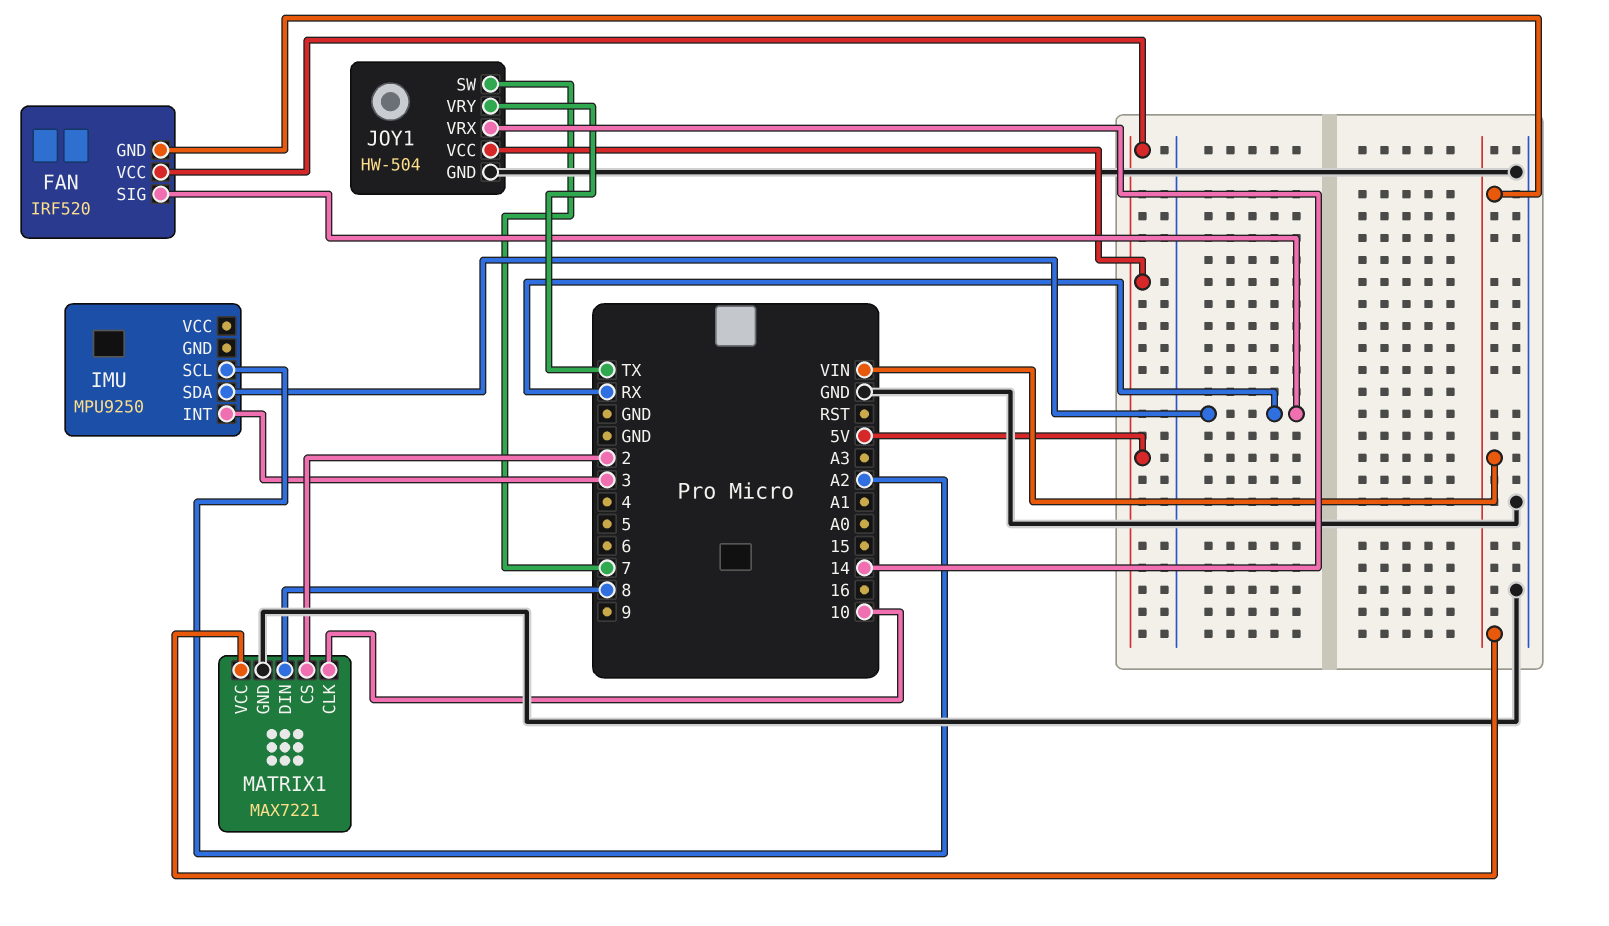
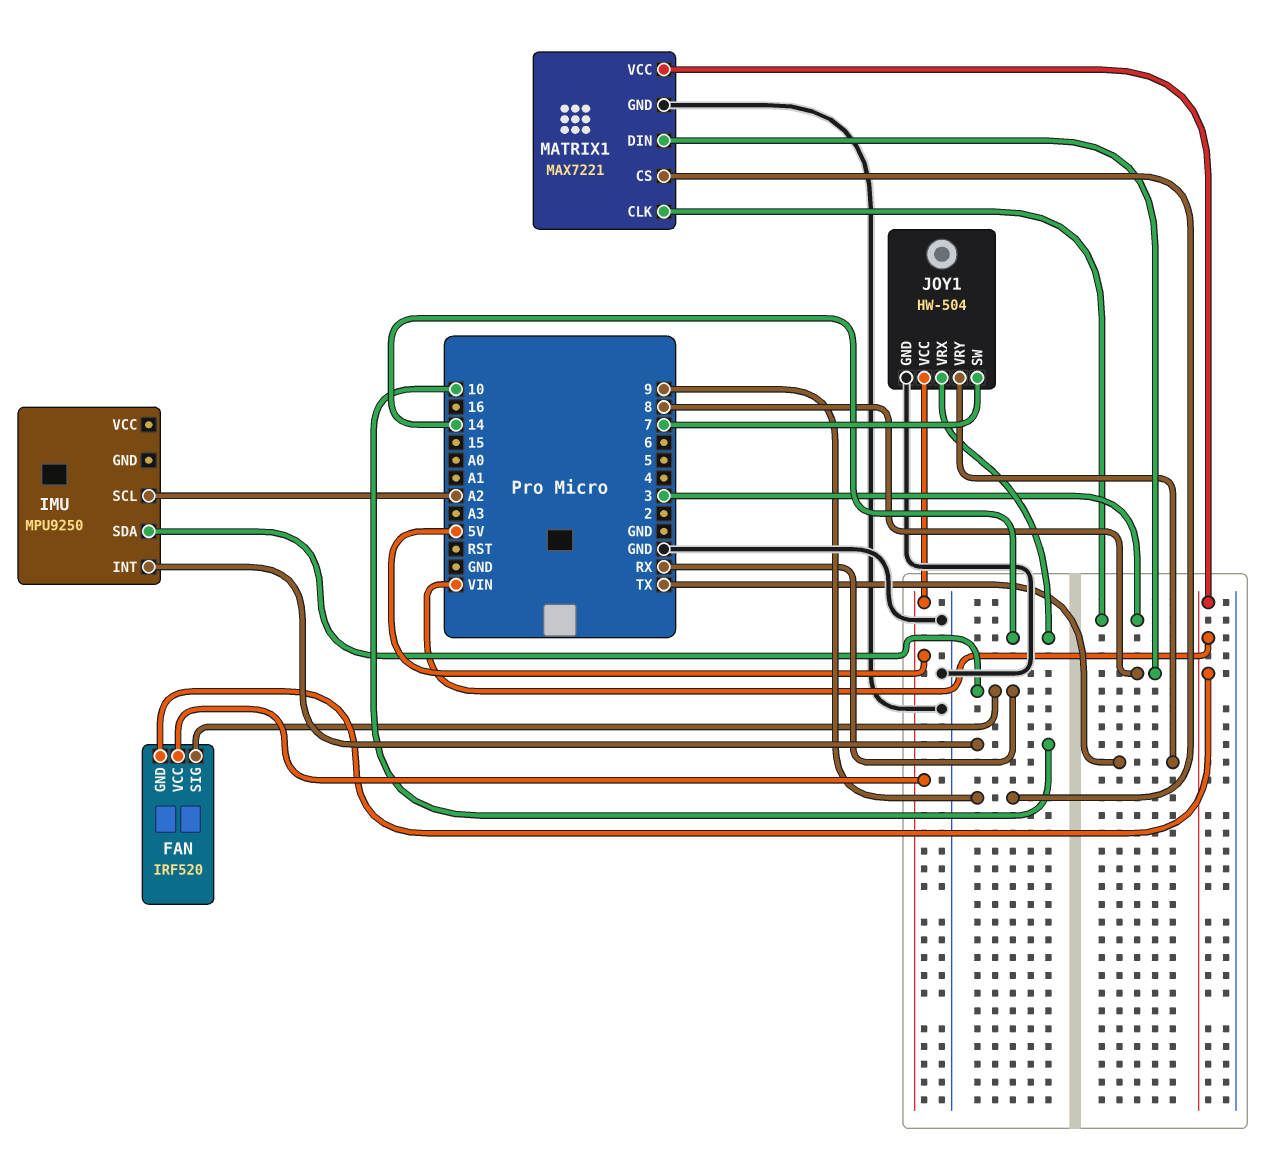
IMU pin INT: 3 -> 10
MATRIX1 pin CLK: 10 -> 3
MATRIX1 pin CS: 2 -> 9

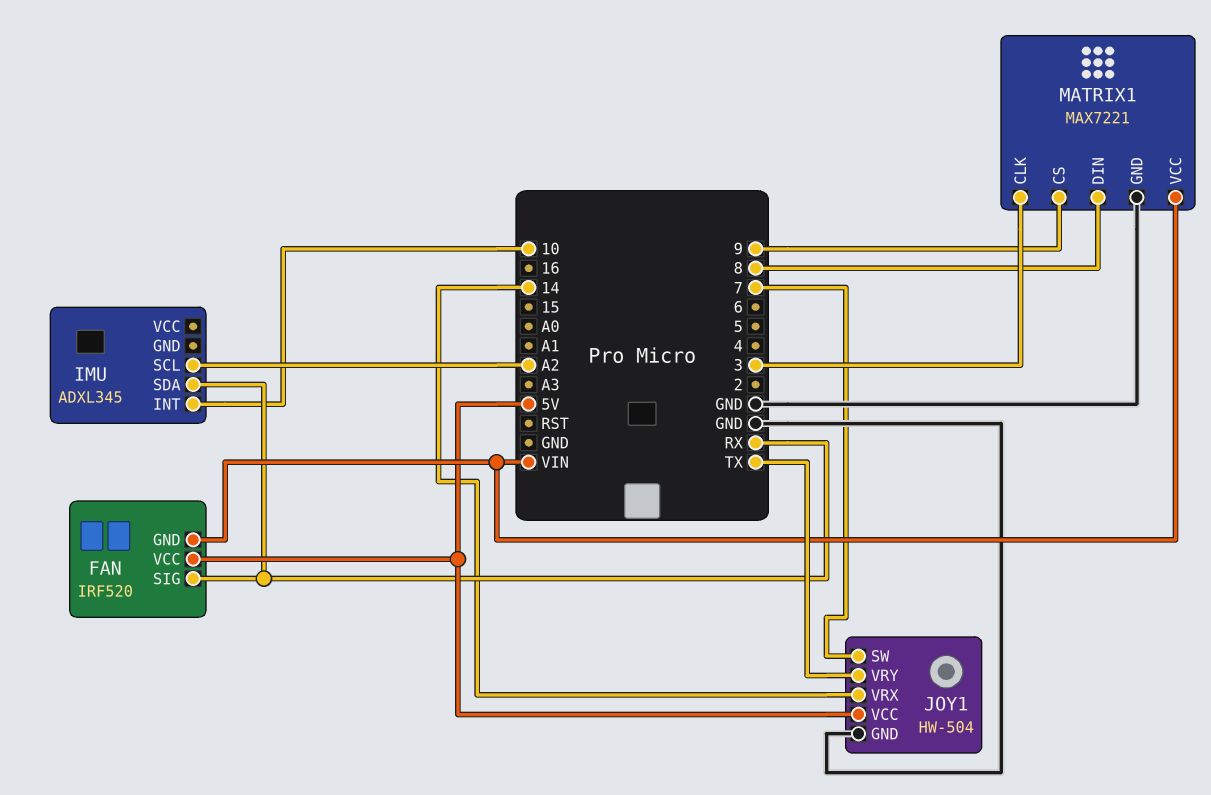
IMU: MPU9250 -> ADXL345

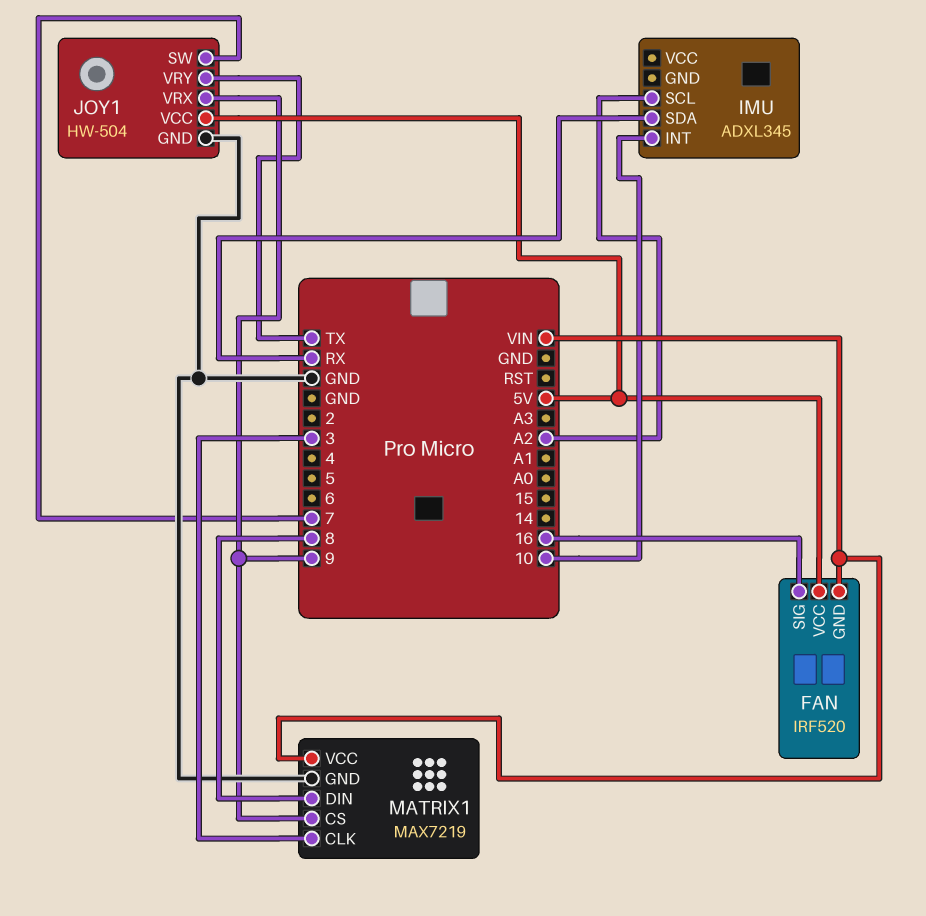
FAN pin SIG: RX -> 16
JOY1 pin VRX: 14 -> 9
MATRIX1: MAX7221 -> MAX7219

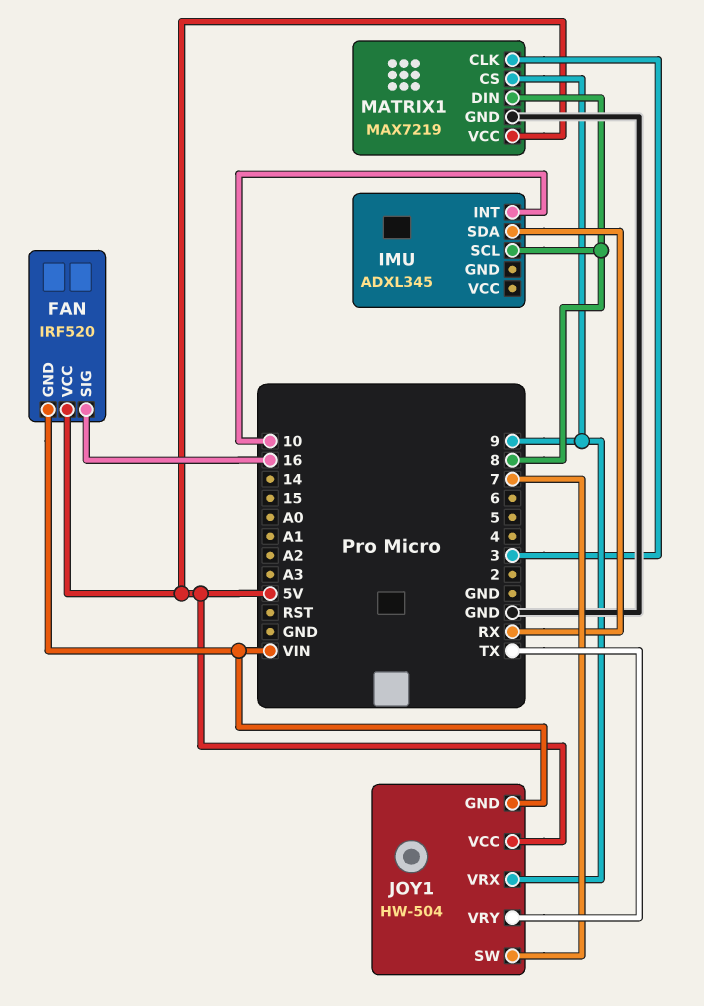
IMU pin SCL: A2 -> 8
JOY1 pin GND: GND -> VIN
MATRIX1 pin VCC: VIN -> 5V

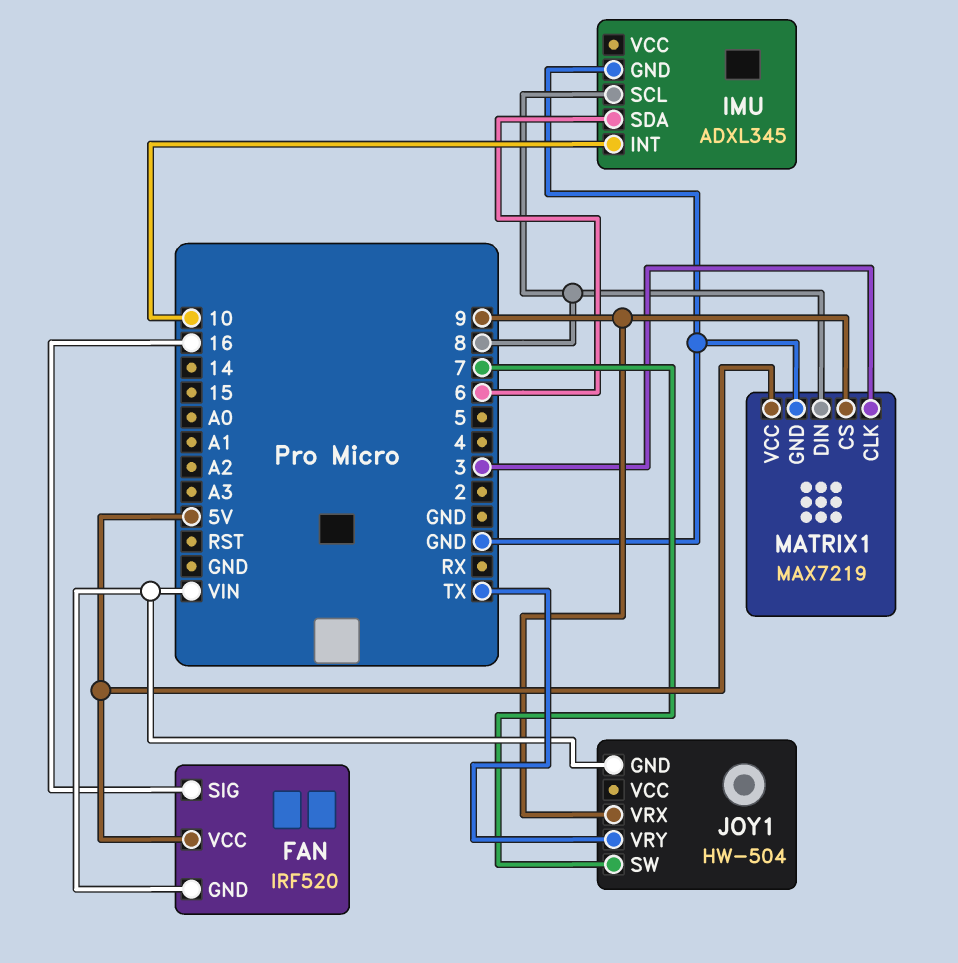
IMU pin GND: none -> GND
IMU pin SDA: RX -> 6
JOY1 pin VCC: 5V -> none

